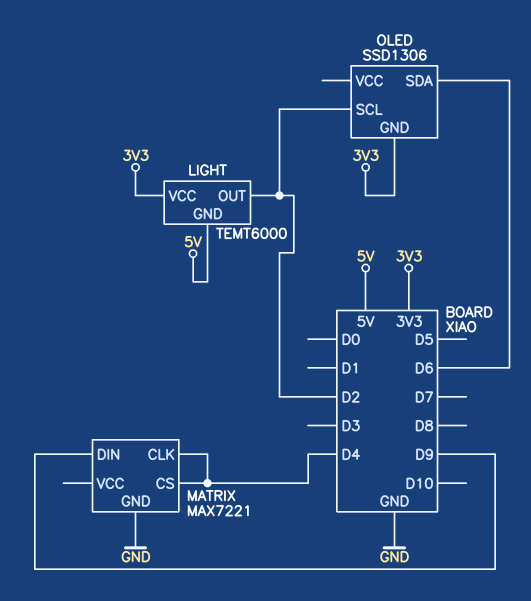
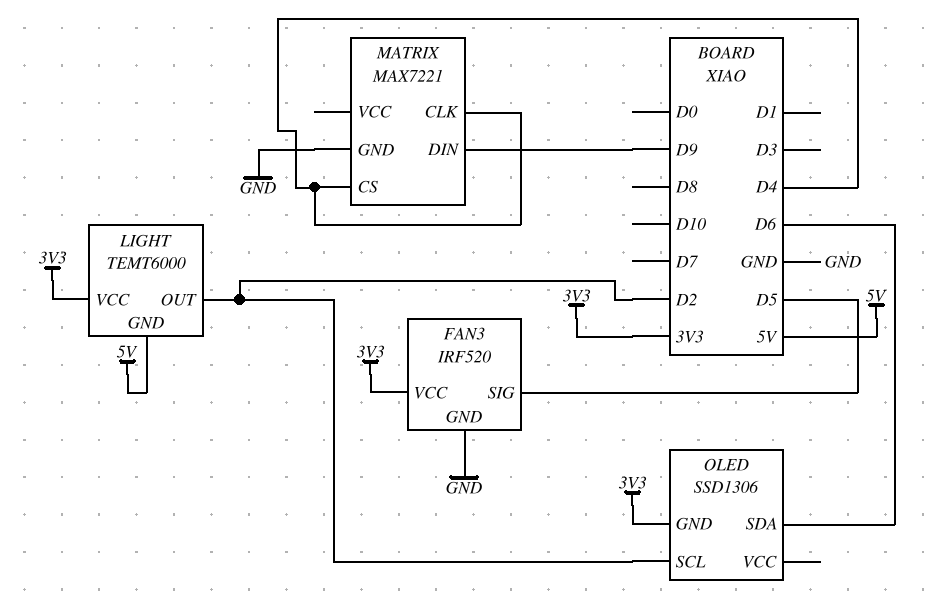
FAN3: none -> IRF520
FAN3 pin GND: none -> GND
FAN3 pin SIG: none -> D5
FAN3 pin VCC: none -> 3V3

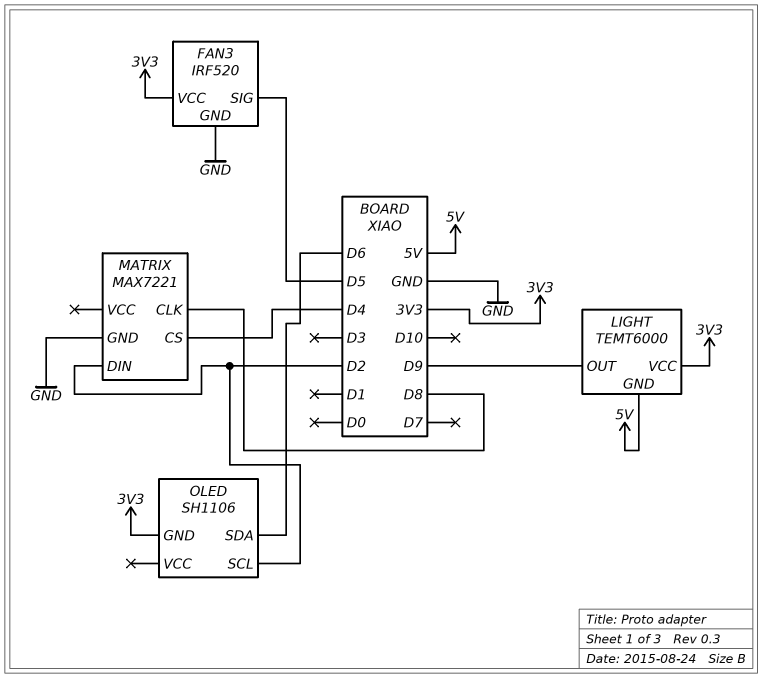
LIGHT pin OUT: D2 -> D9
MATRIX pin CLK: D4 -> D8
MATRIX pin DIN: D9 -> D2
OLED: SSD1306 -> SH1106

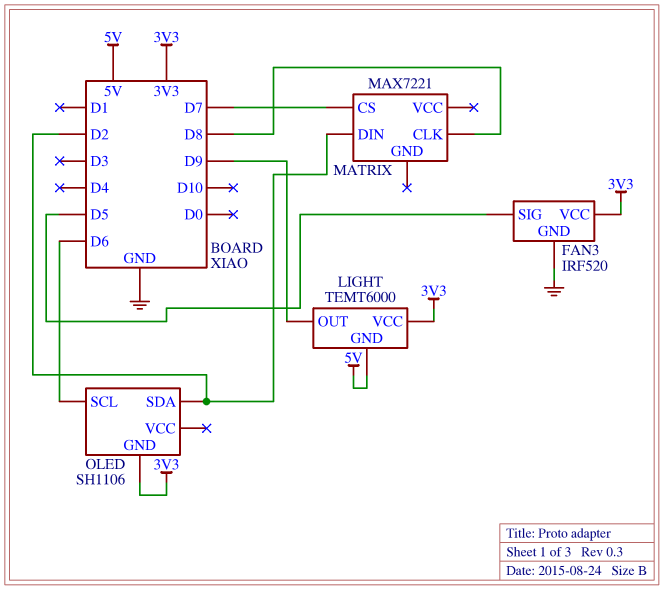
MATRIX pin CS: D4 -> D7
MATRIX pin GND: GND -> none
OLED pin SCL: D2 -> D6
OLED pin SDA: D6 -> D2

